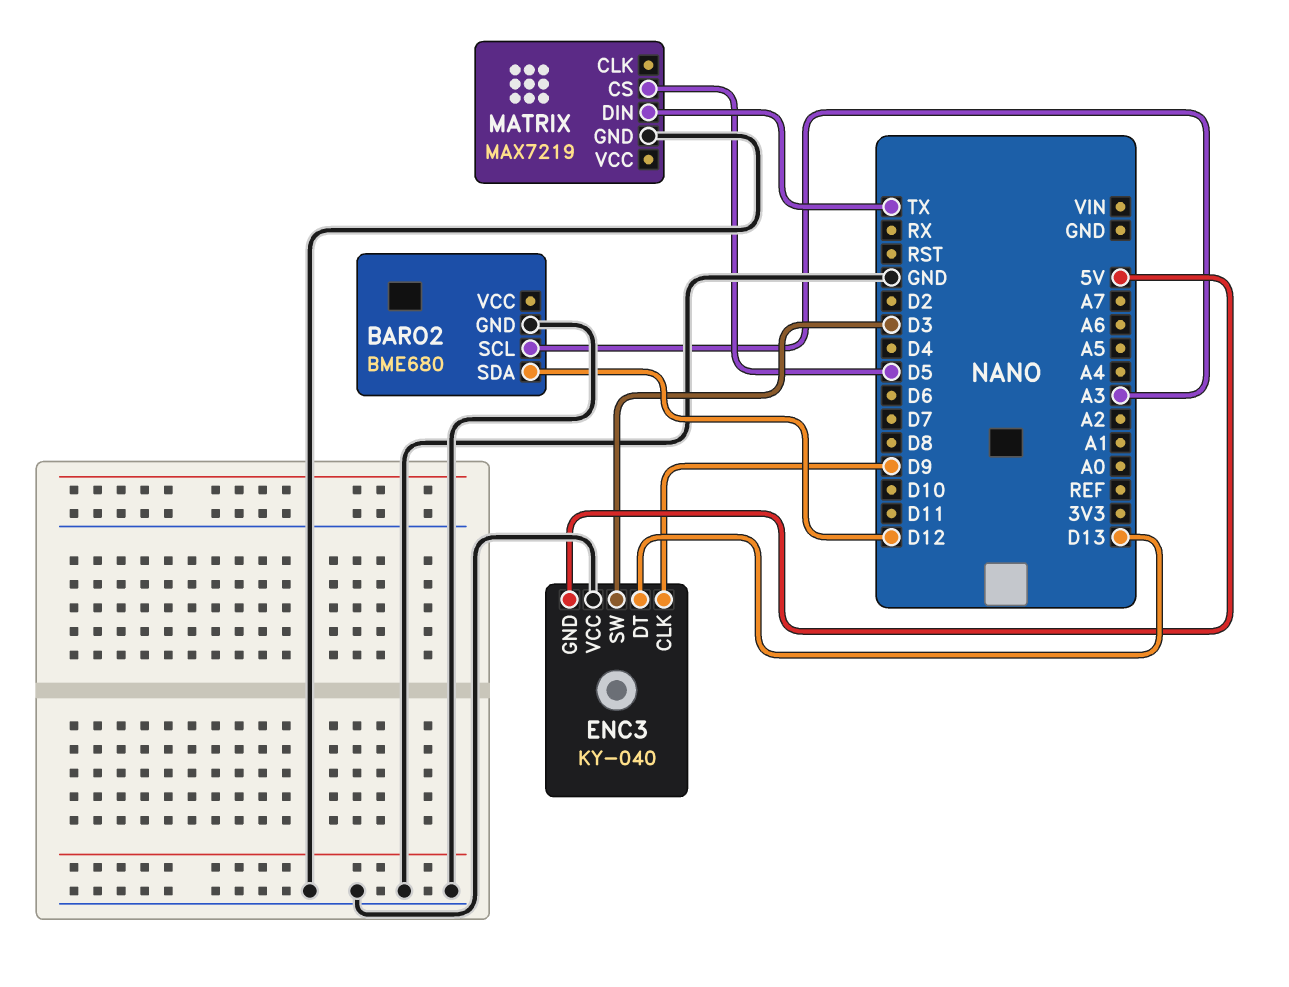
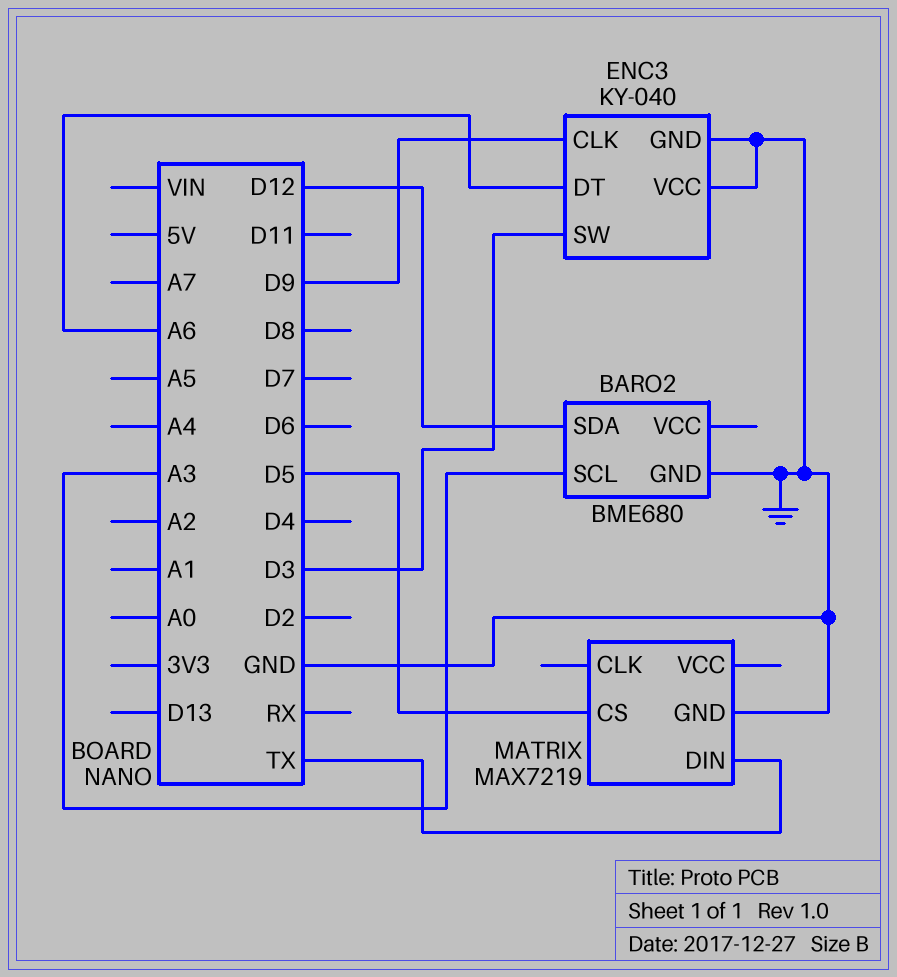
ENC3 pin DT: D13 -> A6
ENC3 pin GND: 5V -> GND

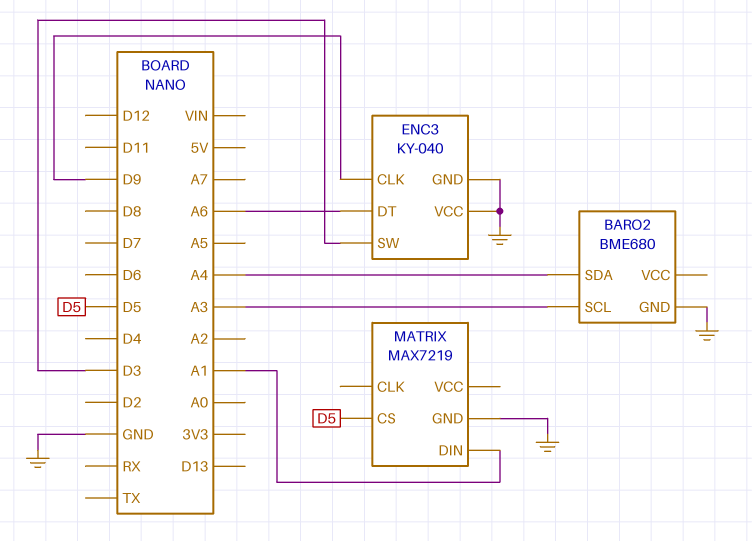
BARO2 pin SDA: D12 -> A4
MATRIX pin DIN: TX -> A1

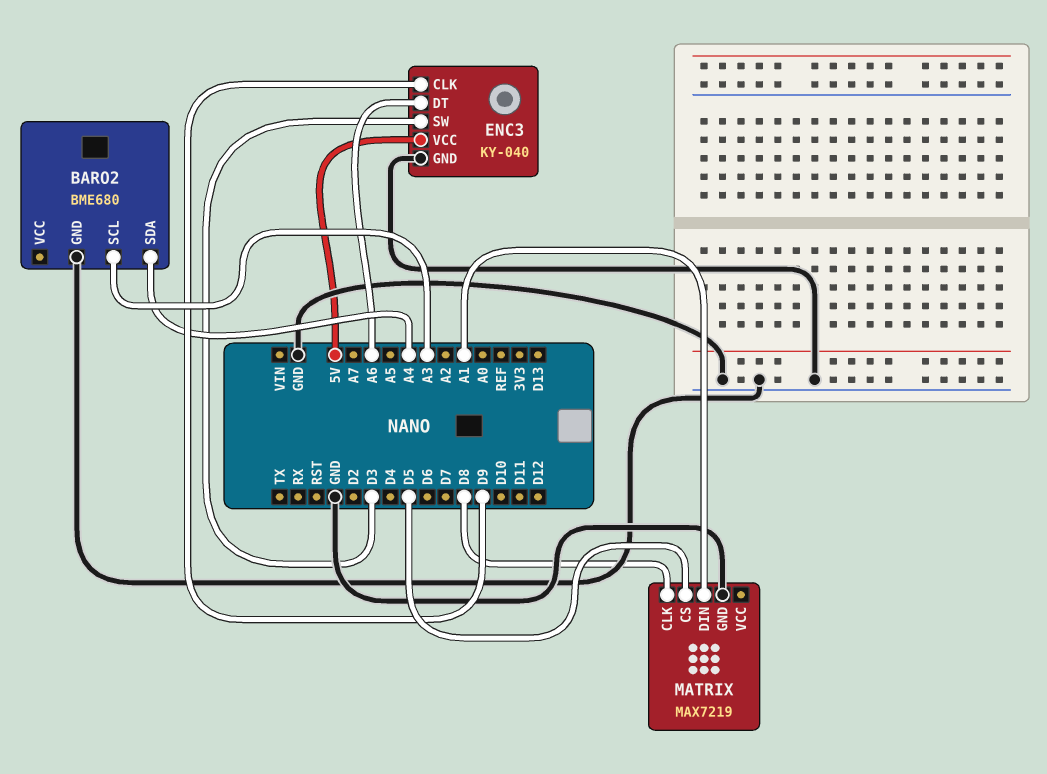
ENC3 pin VCC: GND -> 5V
MATRIX pin CLK: none -> D8

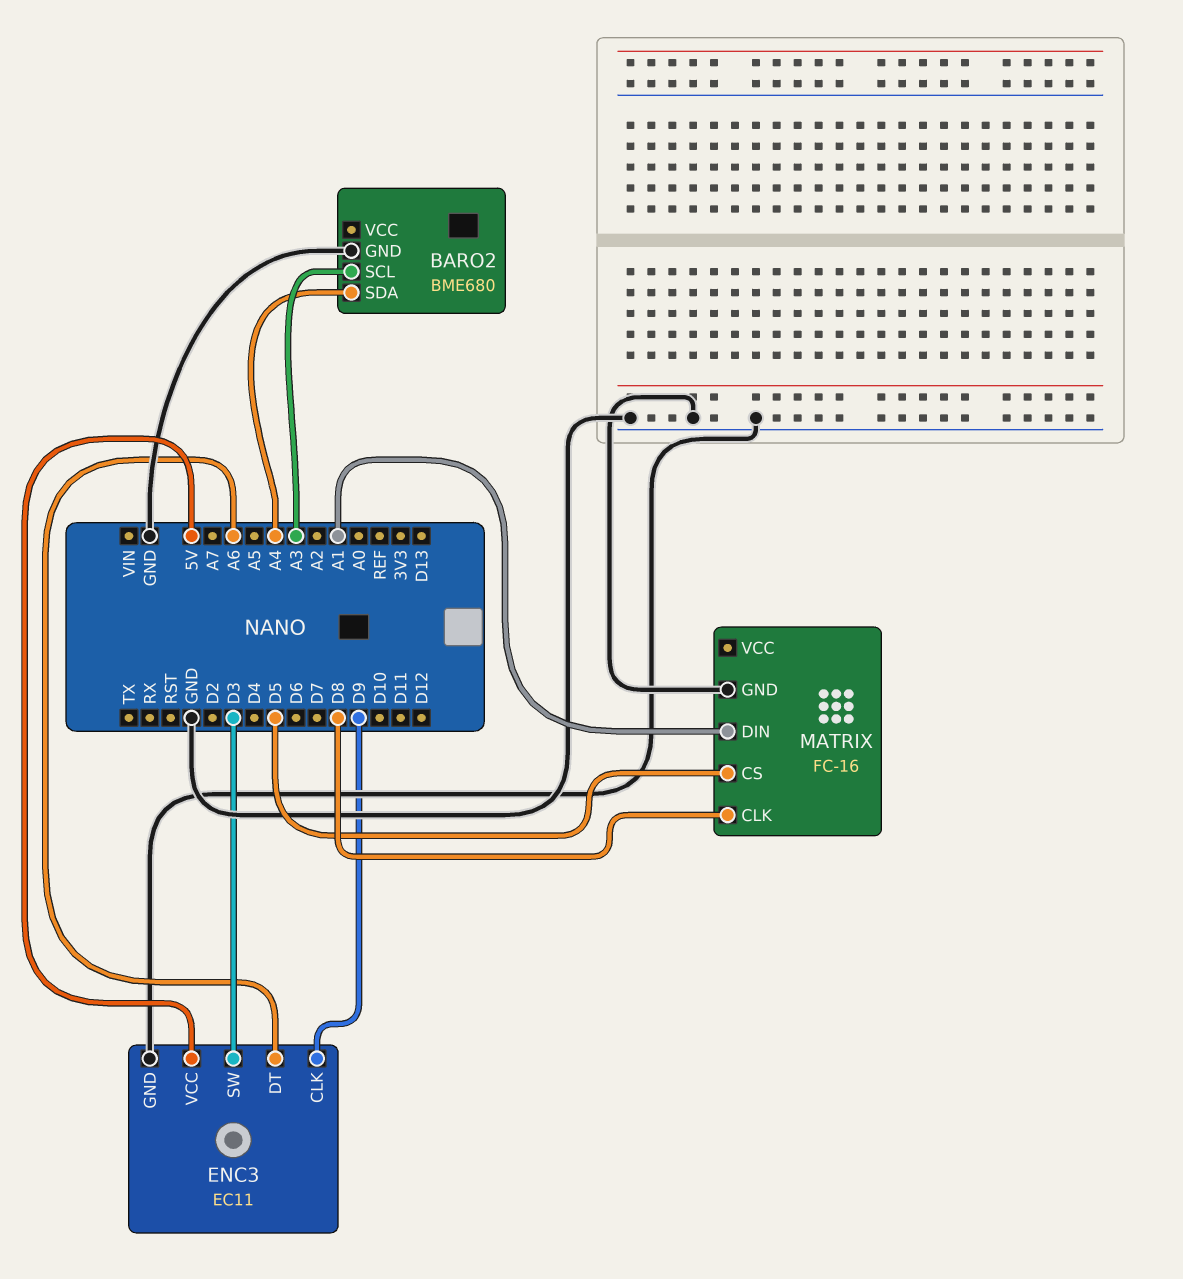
ENC3: KY-040 -> EC11
MATRIX: MAX7219 -> FC-16

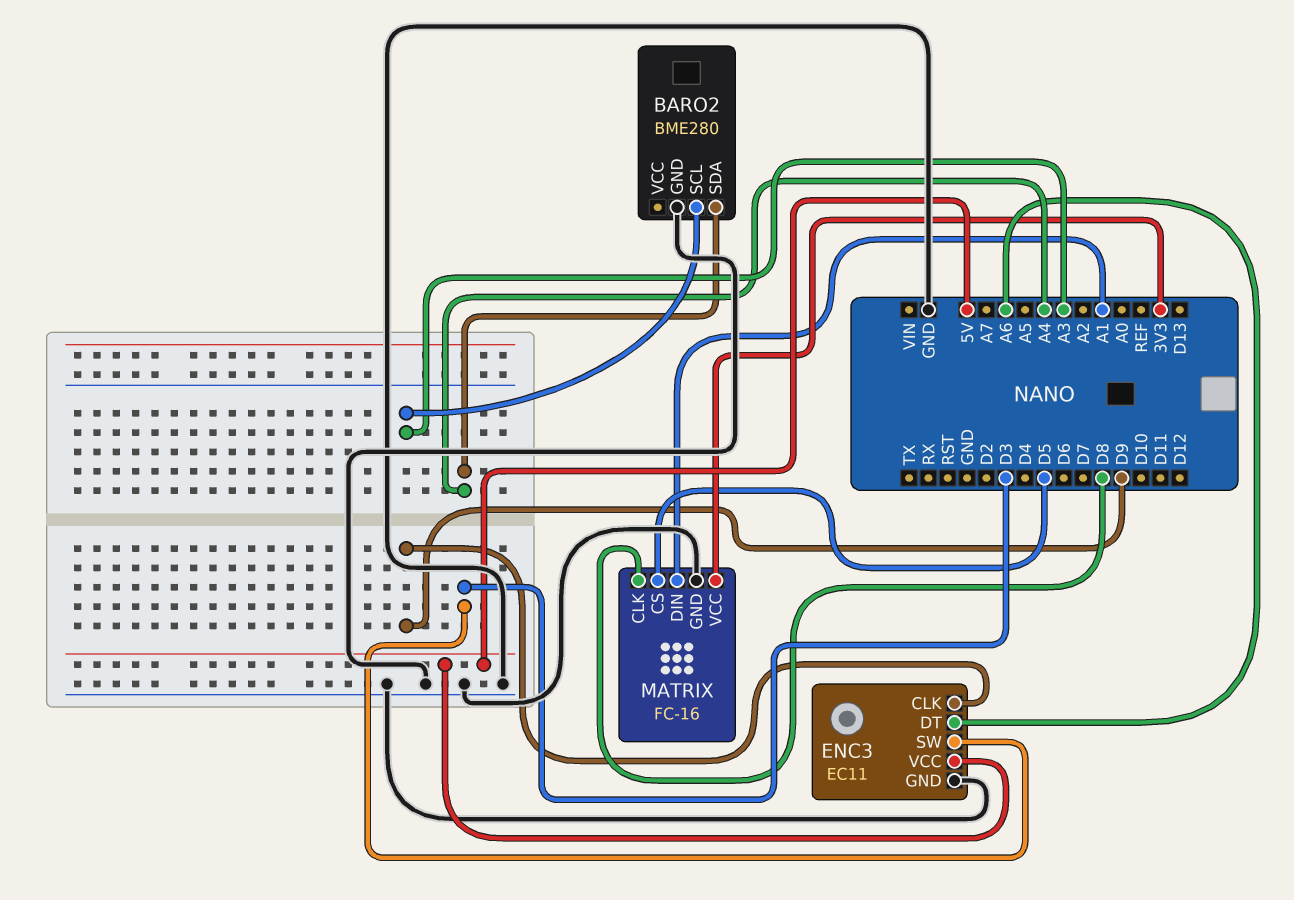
BARO2: BME680 -> BME280
MATRIX pin VCC: none -> 3V3

